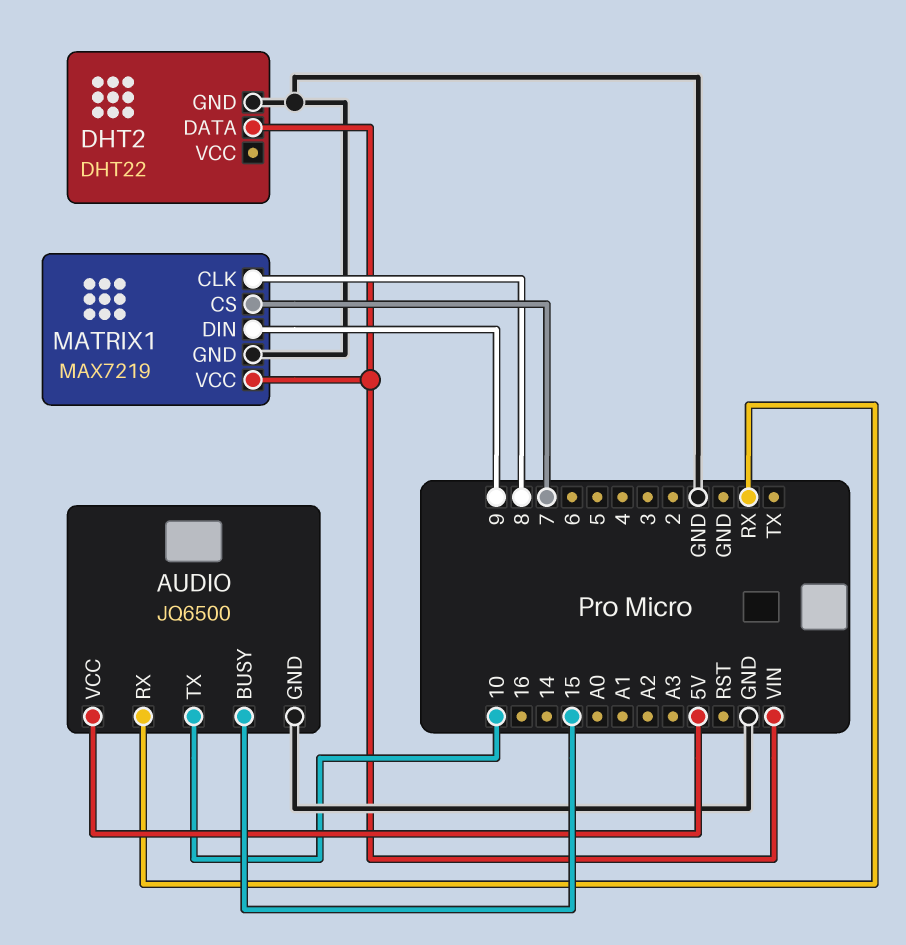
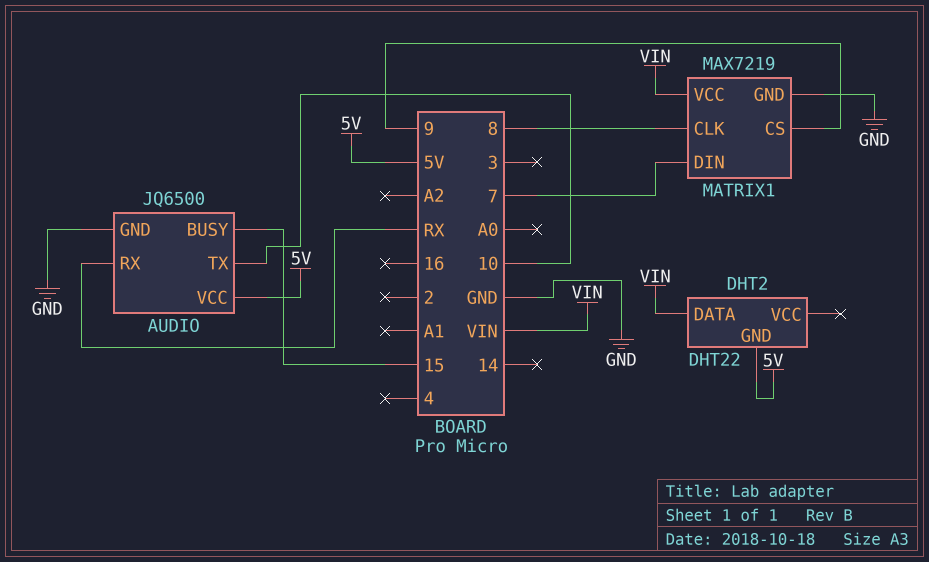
DHT2 pin GND: GND -> 5V
MATRIX1 pin CS: 7 -> 9
MATRIX1 pin DIN: 9 -> 7

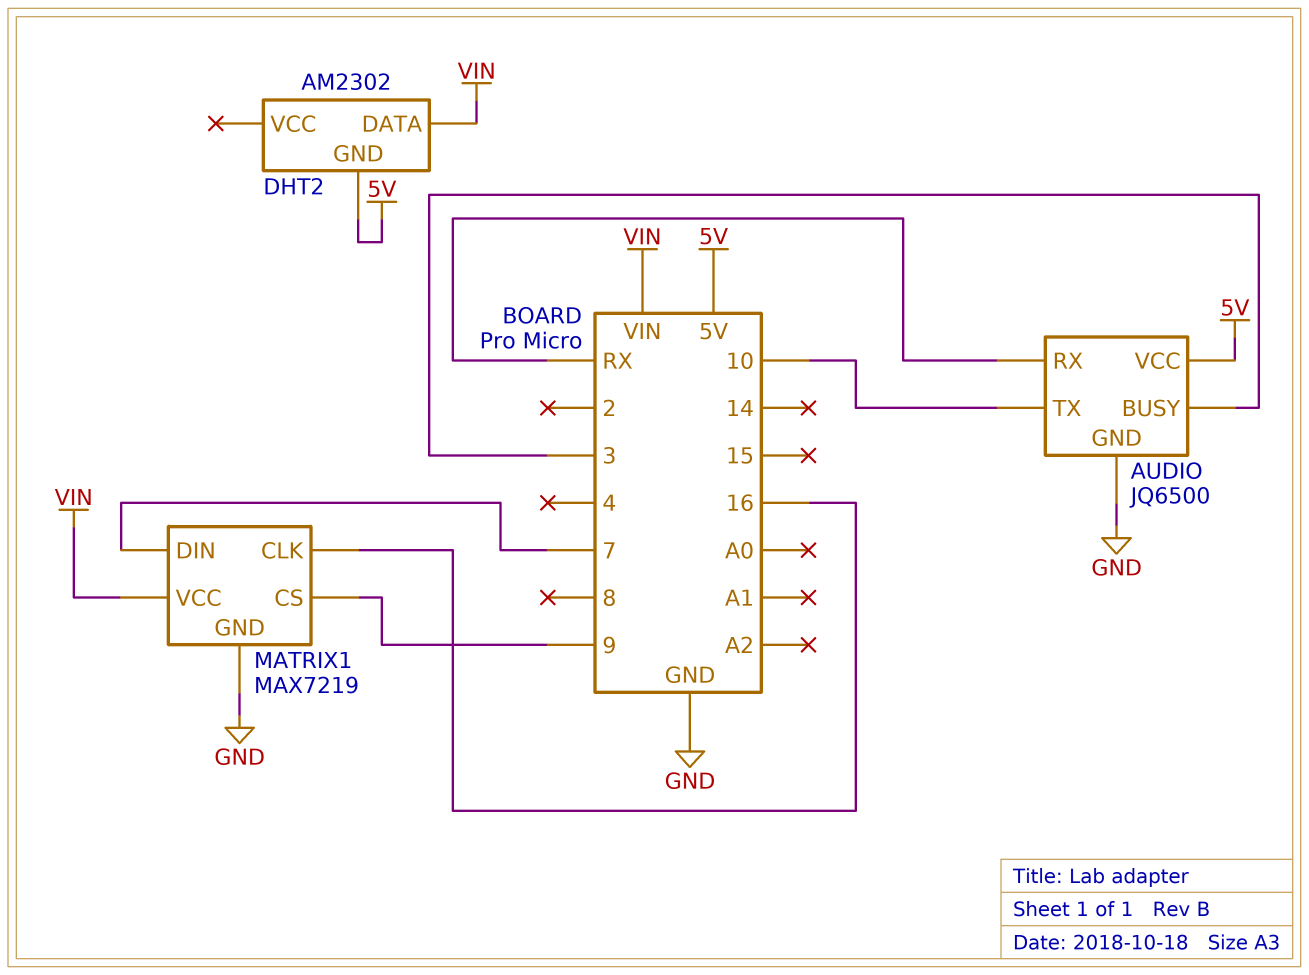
AUDIO pin BUSY: 15 -> 3
DHT2: DHT22 -> AM2302
MATRIX1 pin CLK: 8 -> 16

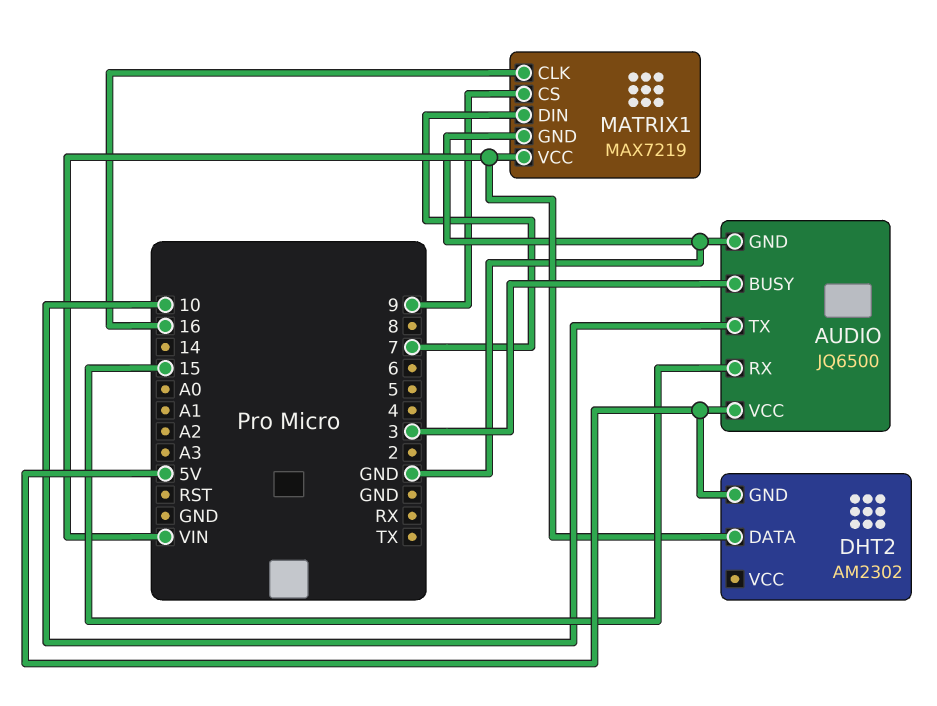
AUDIO pin RX: RX -> 15

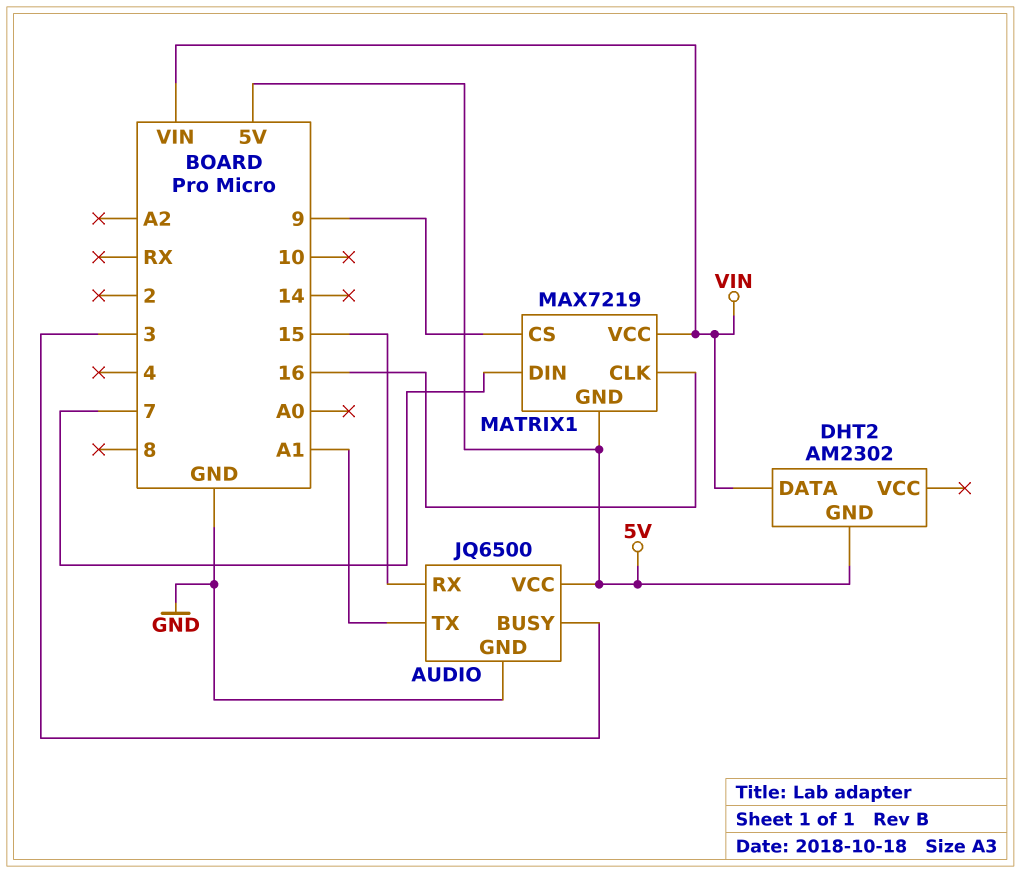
AUDIO pin TX: 10 -> A1
MATRIX1 pin GND: GND -> 5V

